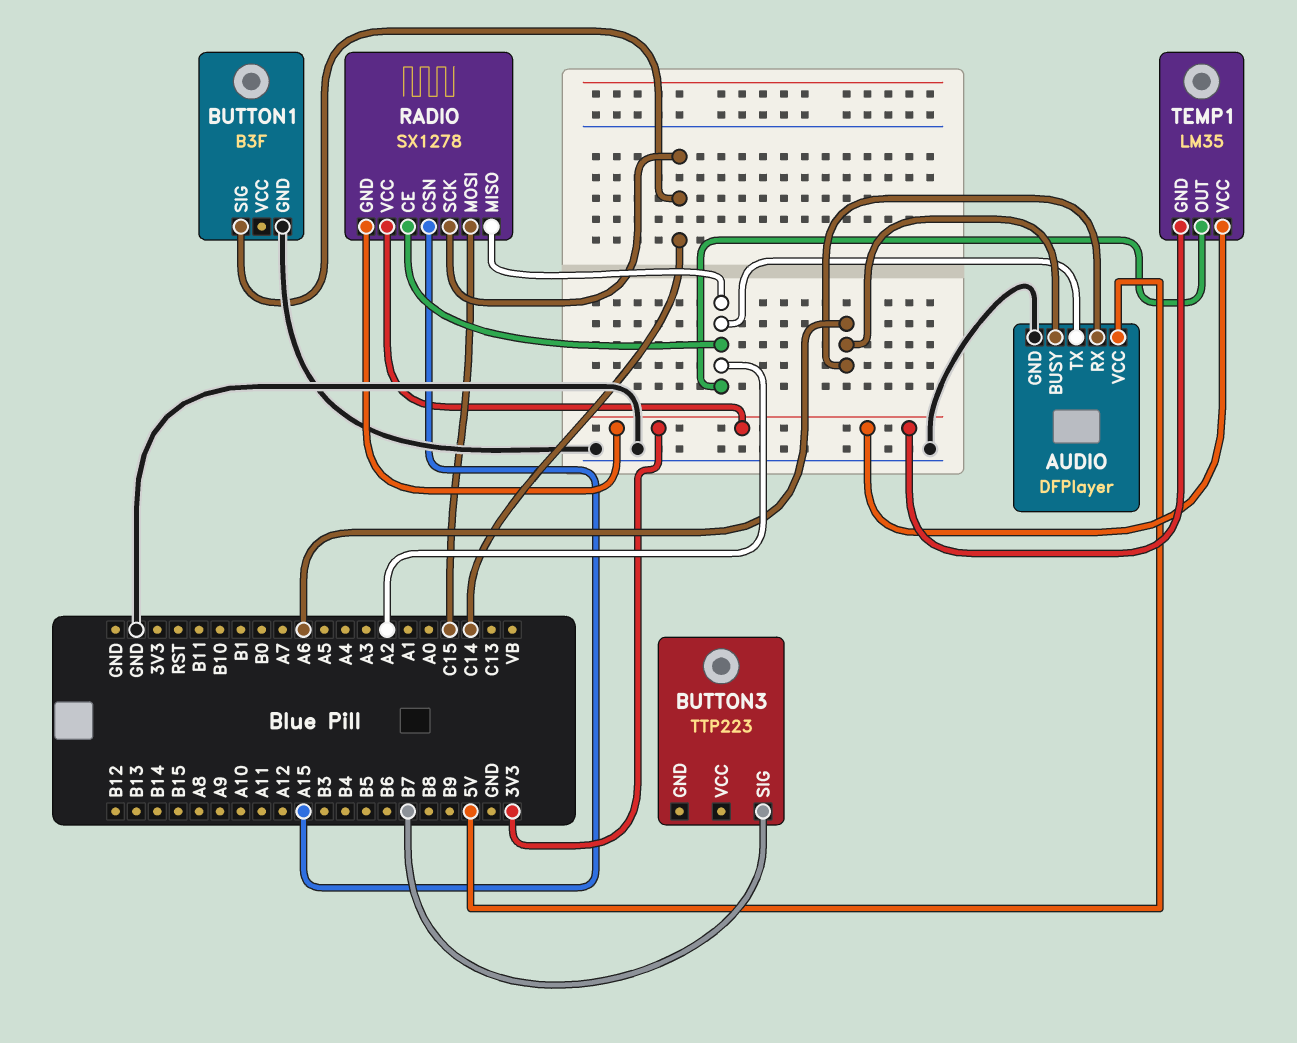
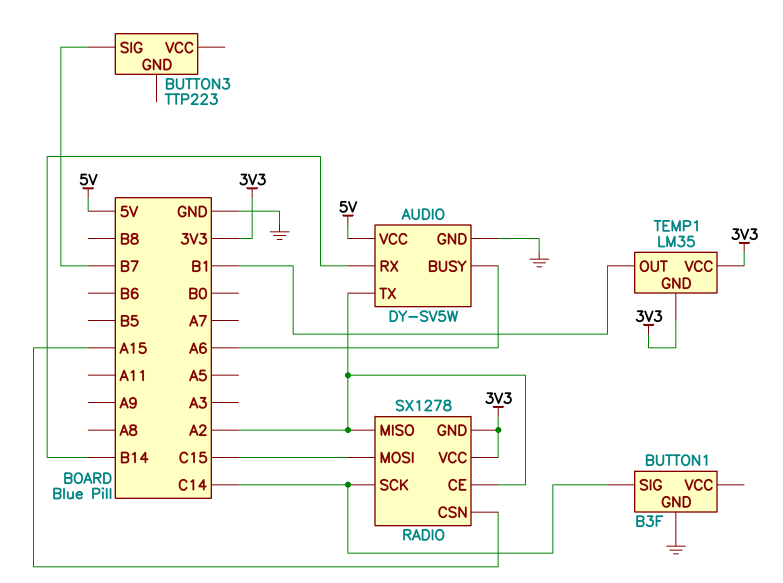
AUDIO: DFPlayer -> DY-SV5W
AUDIO pin RX: A6 -> B14
TEMP1 pin OUT: A2 -> B1

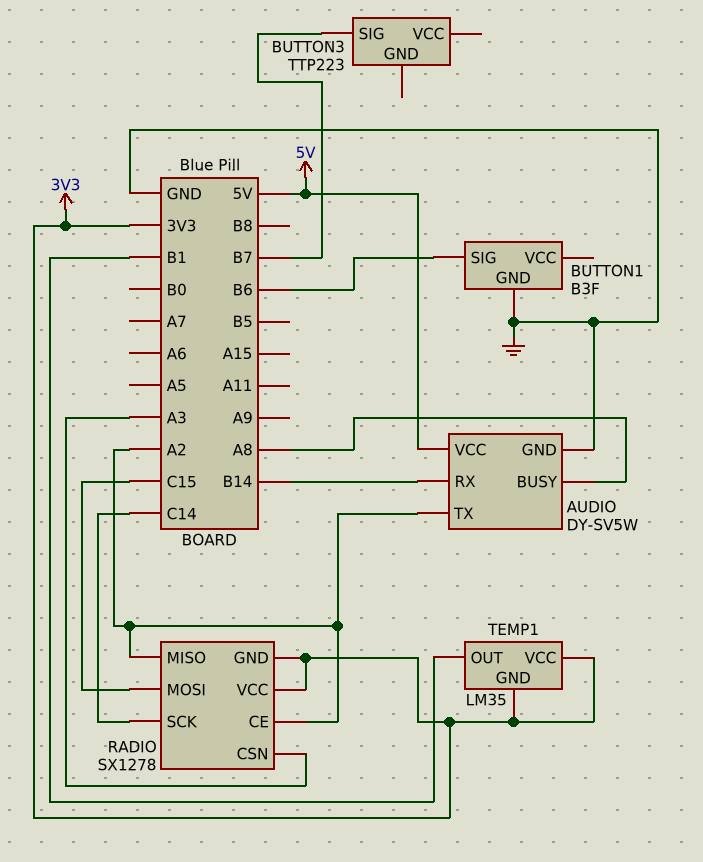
AUDIO pin BUSY: A6 -> A8
BUTTON1 pin SIG: C14 -> B6
RADIO pin CSN: A15 -> A3

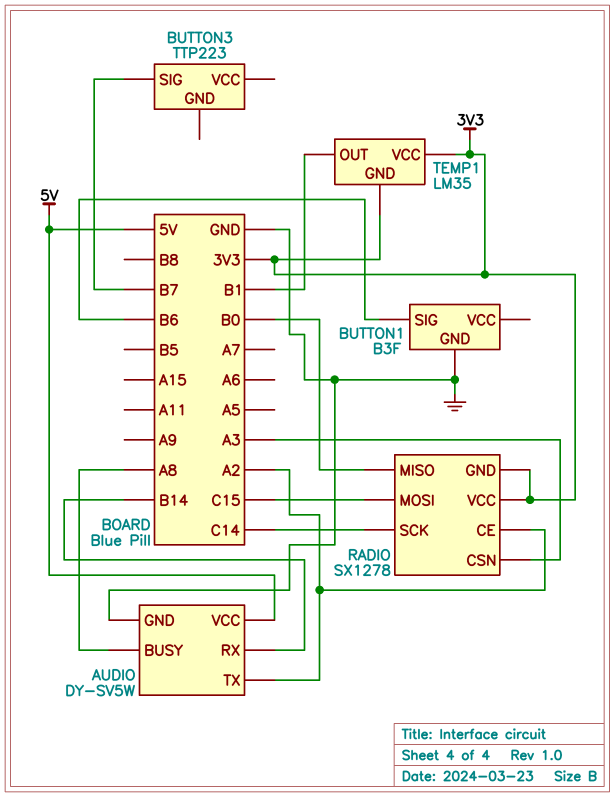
RADIO pin MISO: A2 -> B0

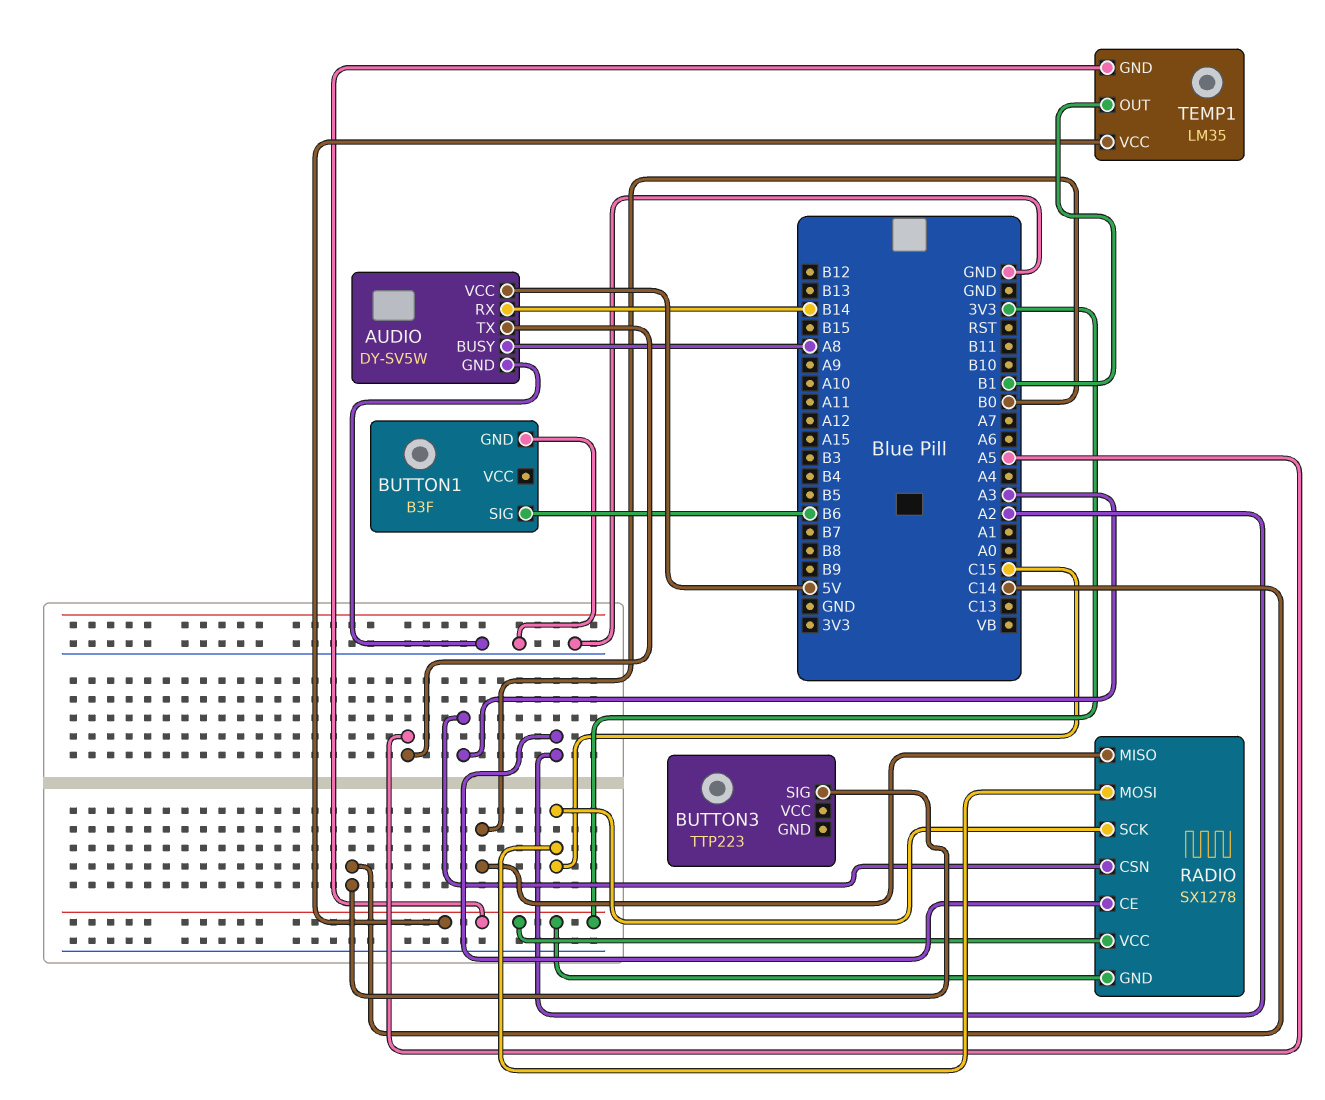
AUDIO pin TX: A2 -> A5
BUTTON3 pin SIG: B7 -> C14
RADIO pin SCK: C14 -> C15

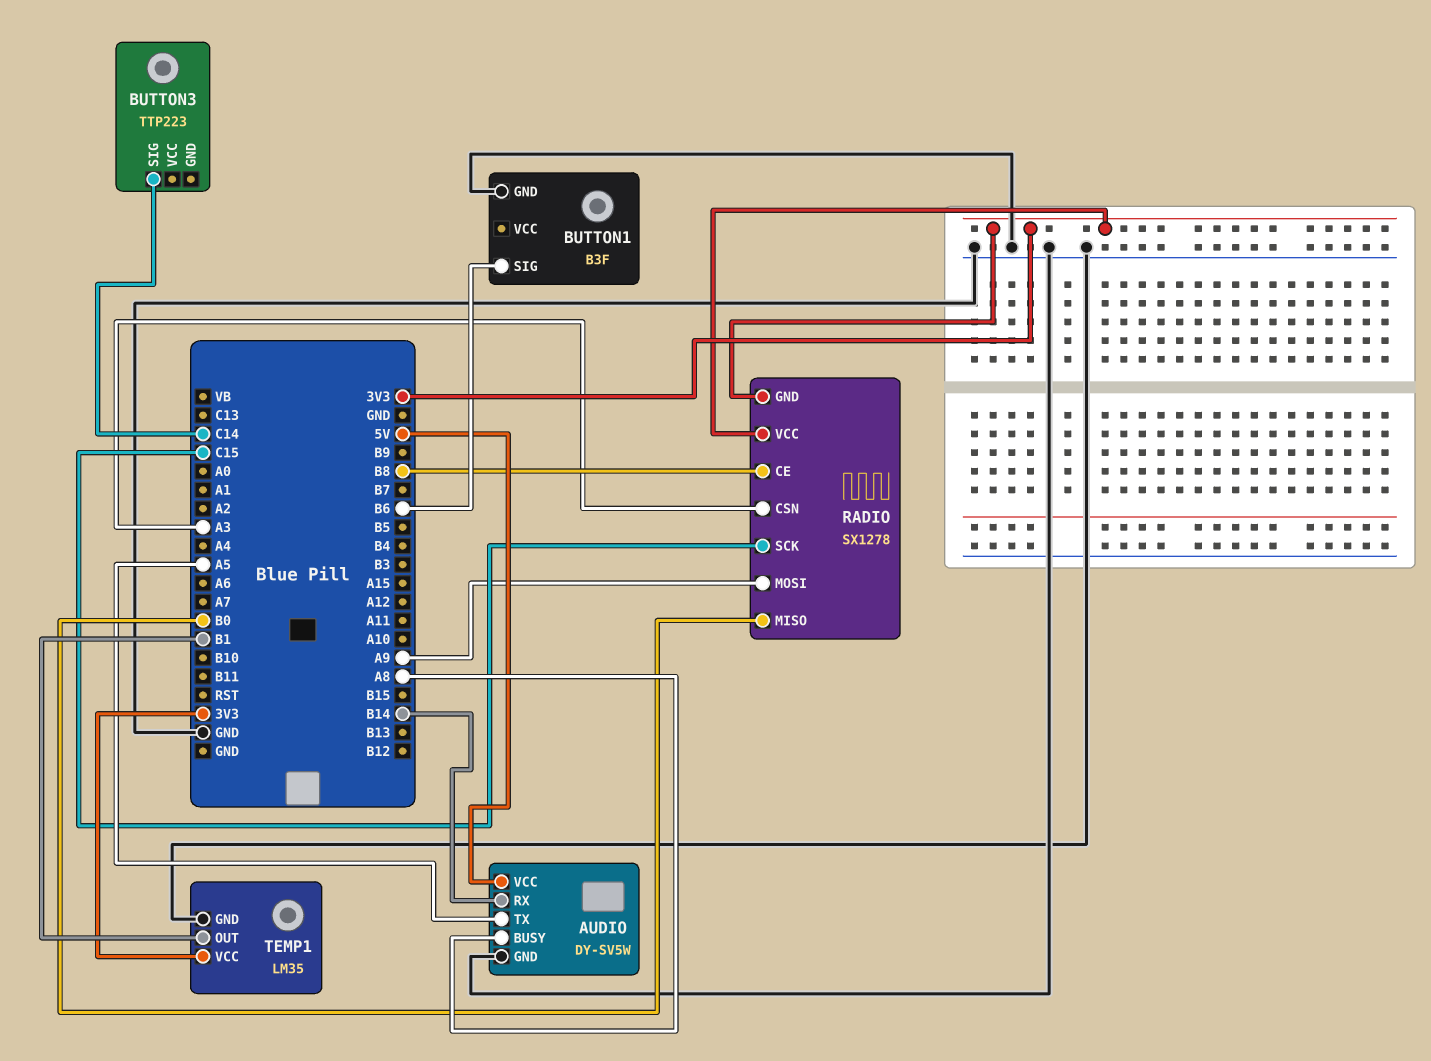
RADIO pin CE: A2 -> B8
RADIO pin MOSI: C15 -> A9
TEMP1 pin GND: 3V3 -> GND

